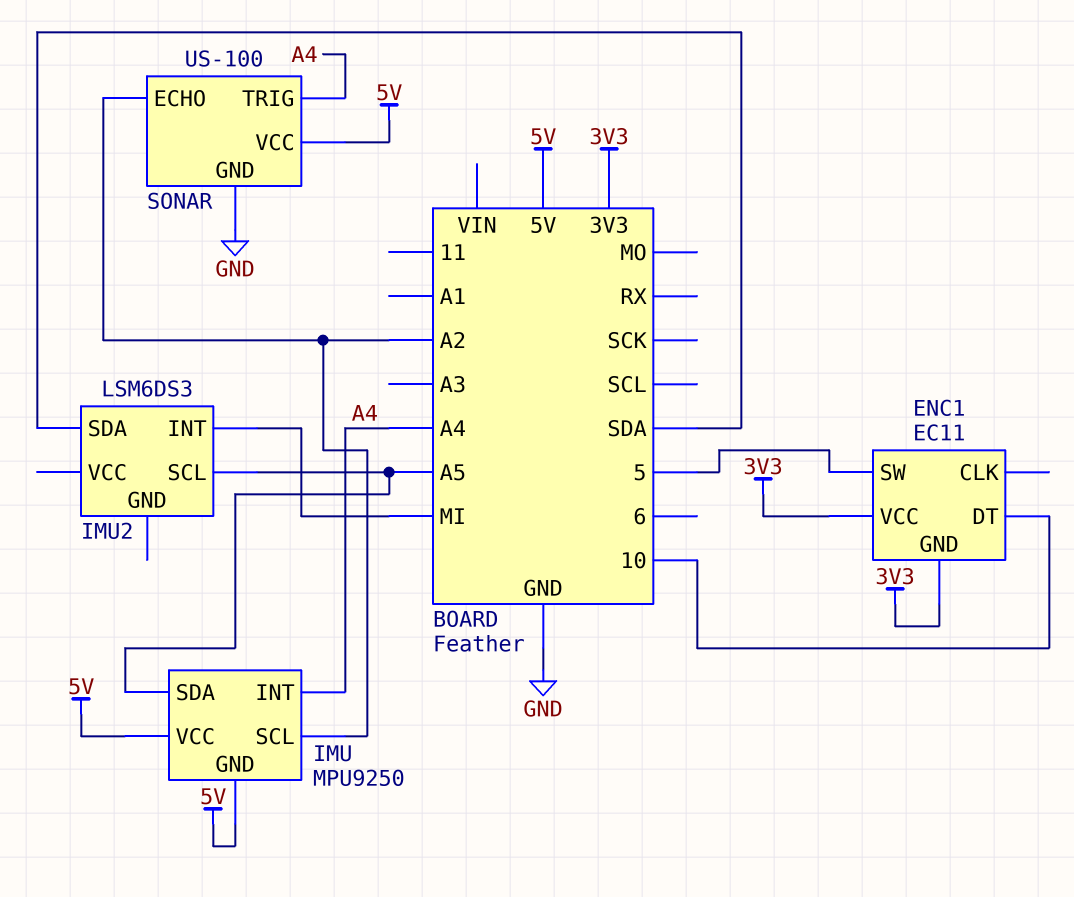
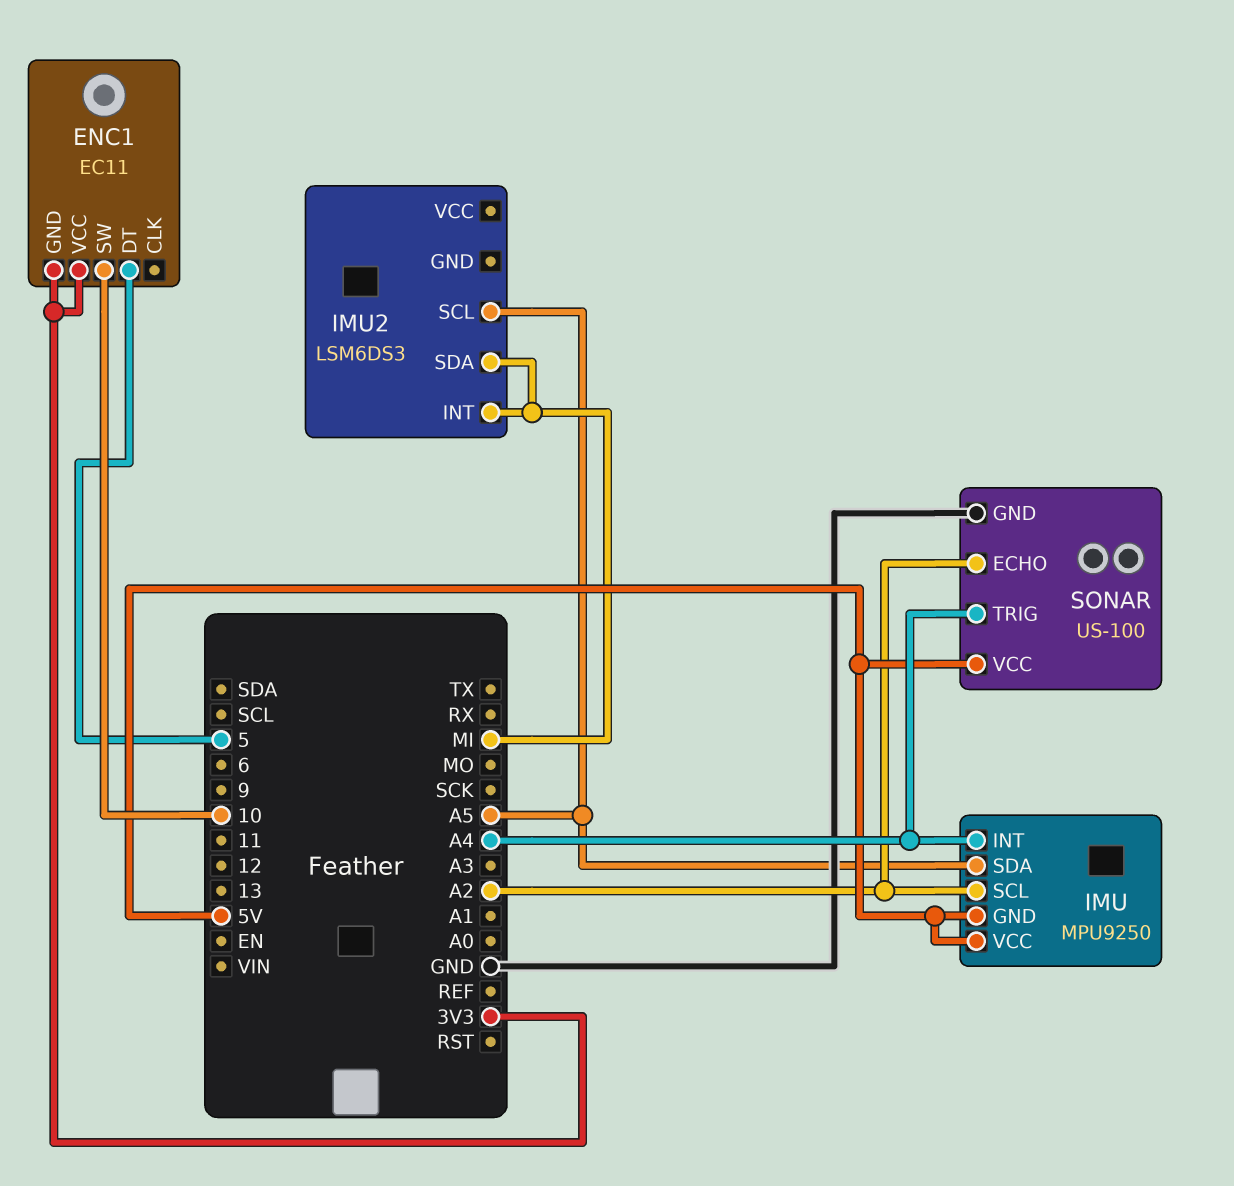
ENC1 pin DT: 10 -> 5
ENC1 pin SW: 5 -> 10
IMU2 pin SDA: SDA -> MI

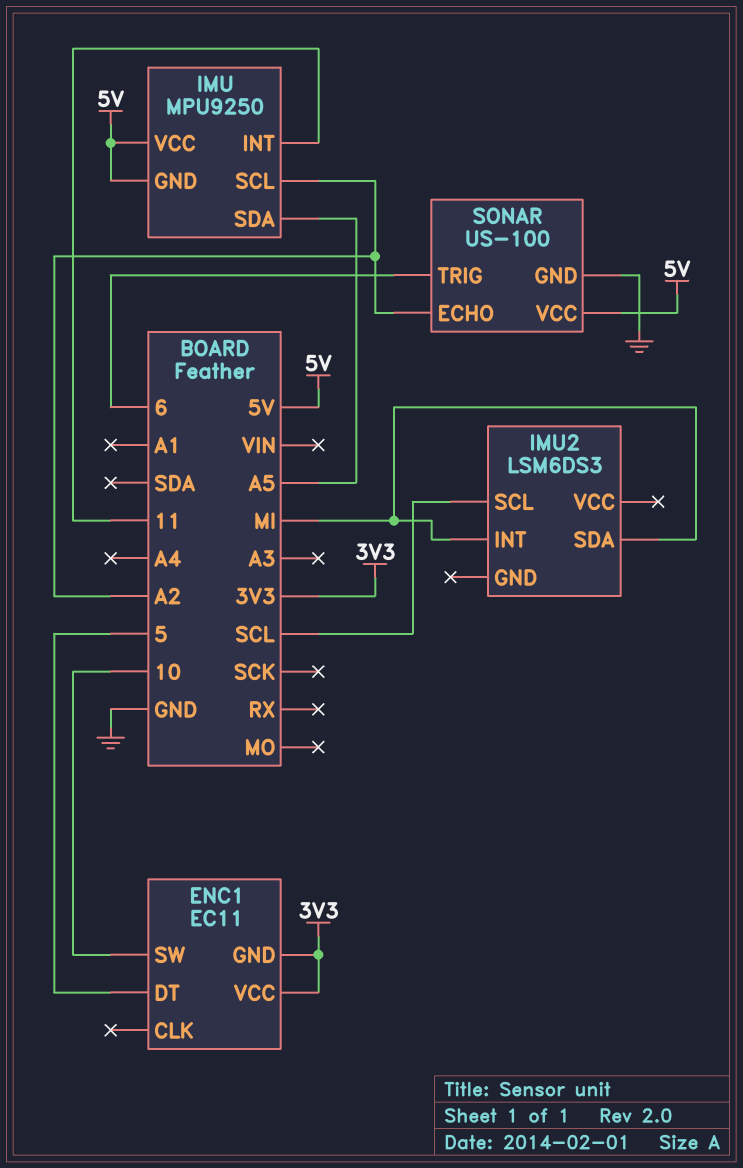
IMU pin INT: A4 -> 11
IMU2 pin SCL: A5 -> SCL
SONAR pin TRIG: A4 -> 6

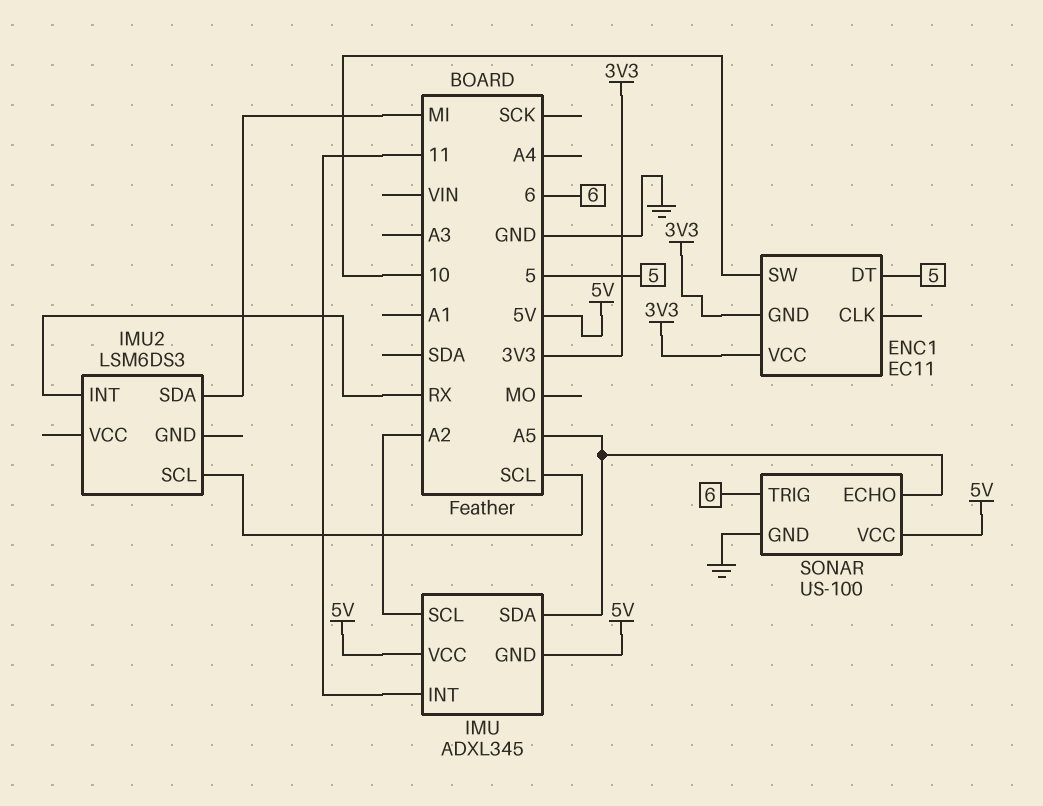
IMU: MPU9250 -> ADXL345
IMU2 pin INT: MI -> RX
SONAR pin ECHO: A2 -> A5

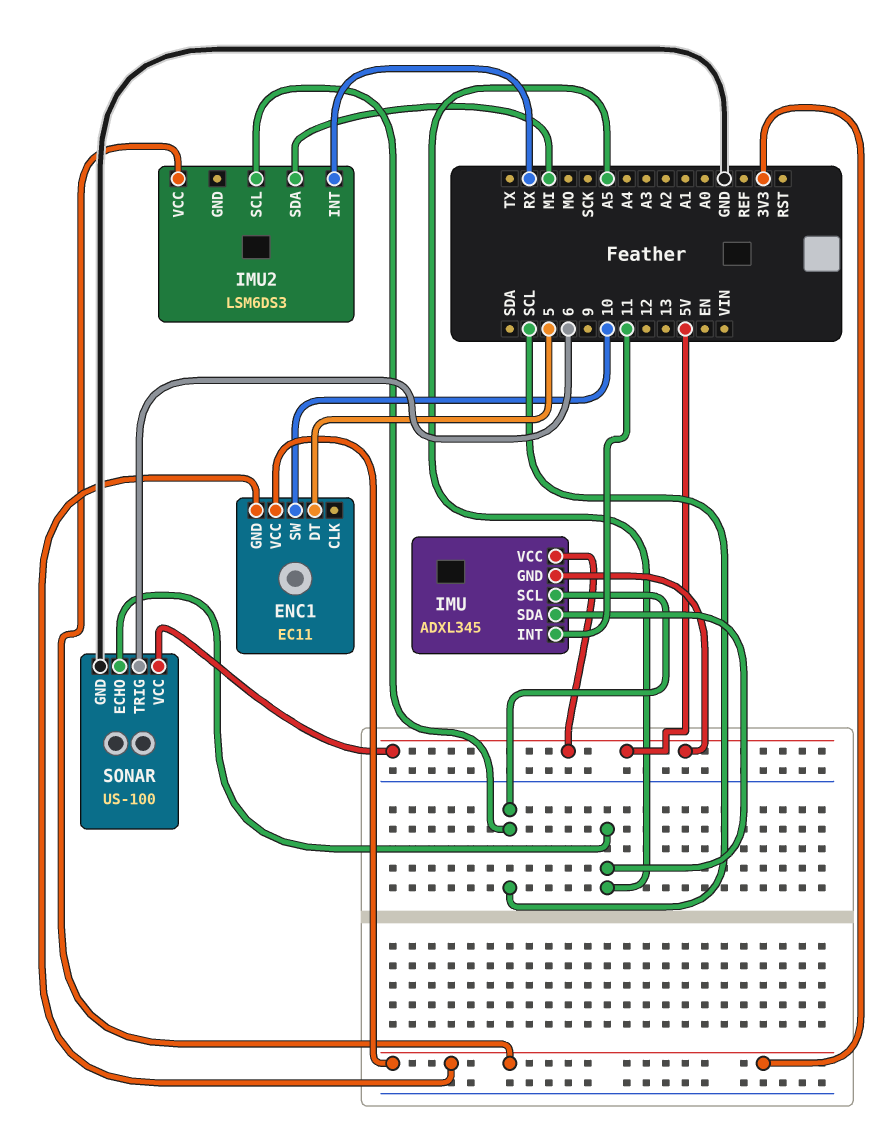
IMU pin SCL: A2 -> SCL
IMU2 pin VCC: none -> 3V3

